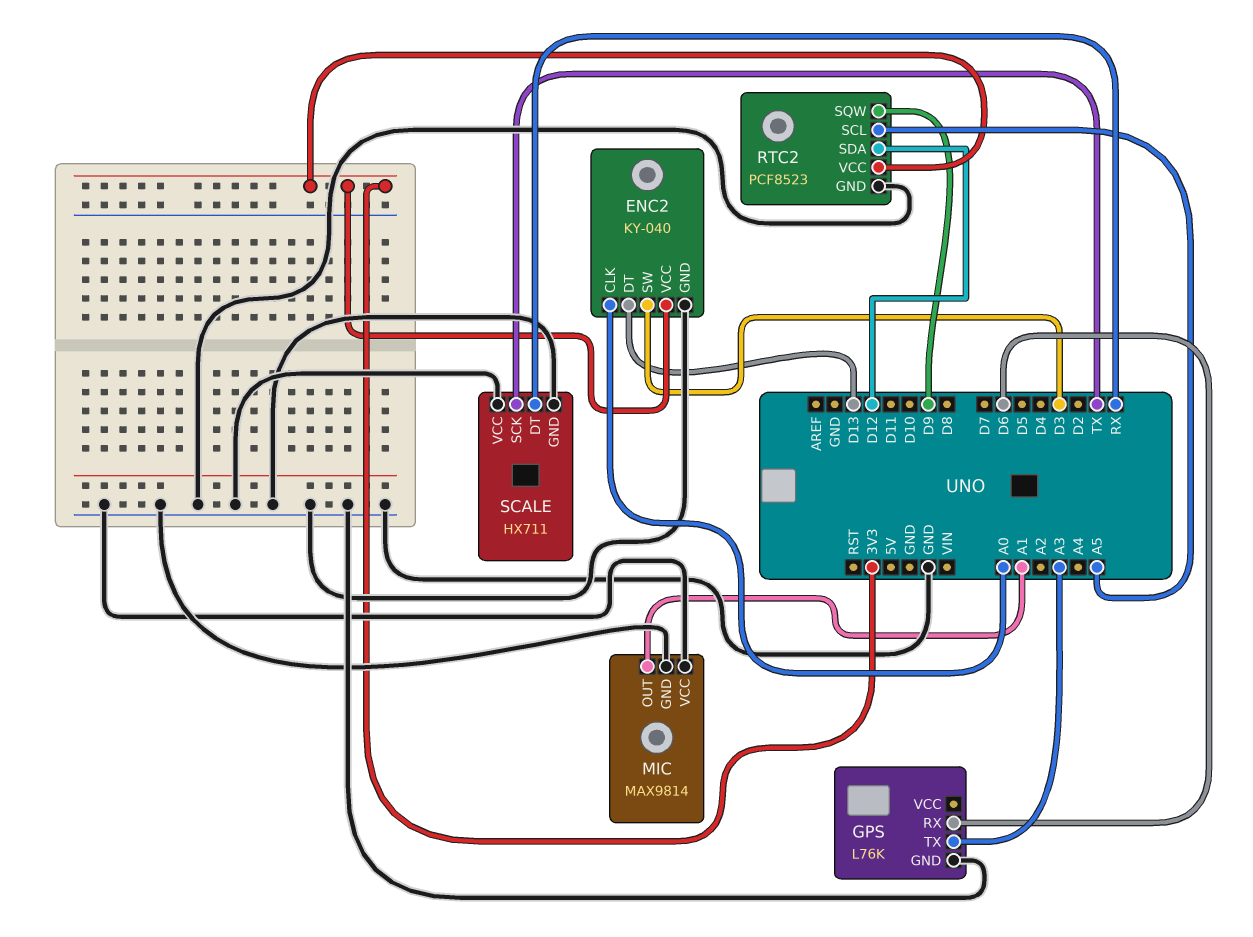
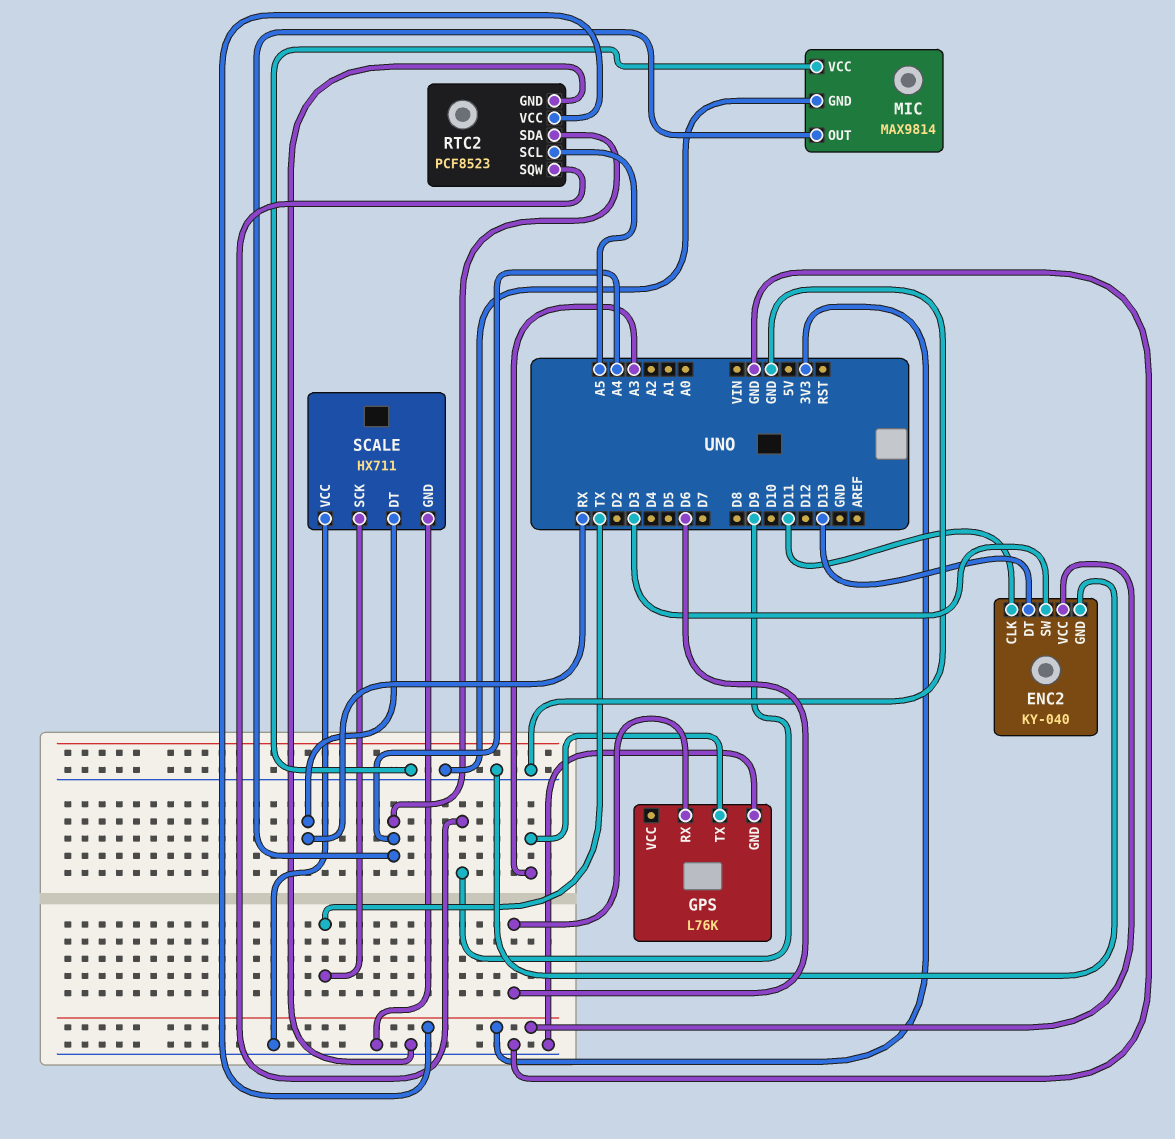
ENC2 pin CLK: A0 -> D11
MIC pin OUT: A1 -> A4
RTC2 pin SDA: D12 -> A4

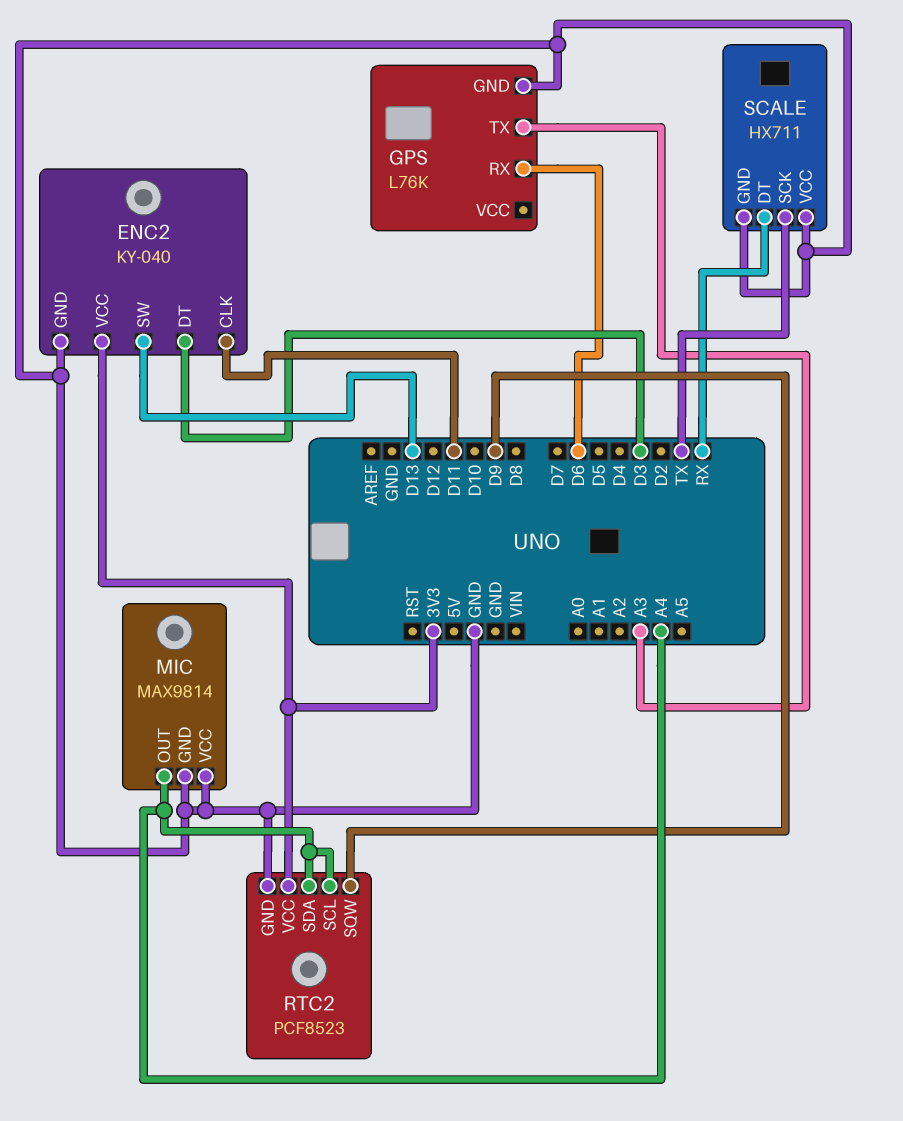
ENC2 pin DT: D13 -> D3
ENC2 pin SW: D3 -> D13
RTC2 pin SCL: A5 -> A4

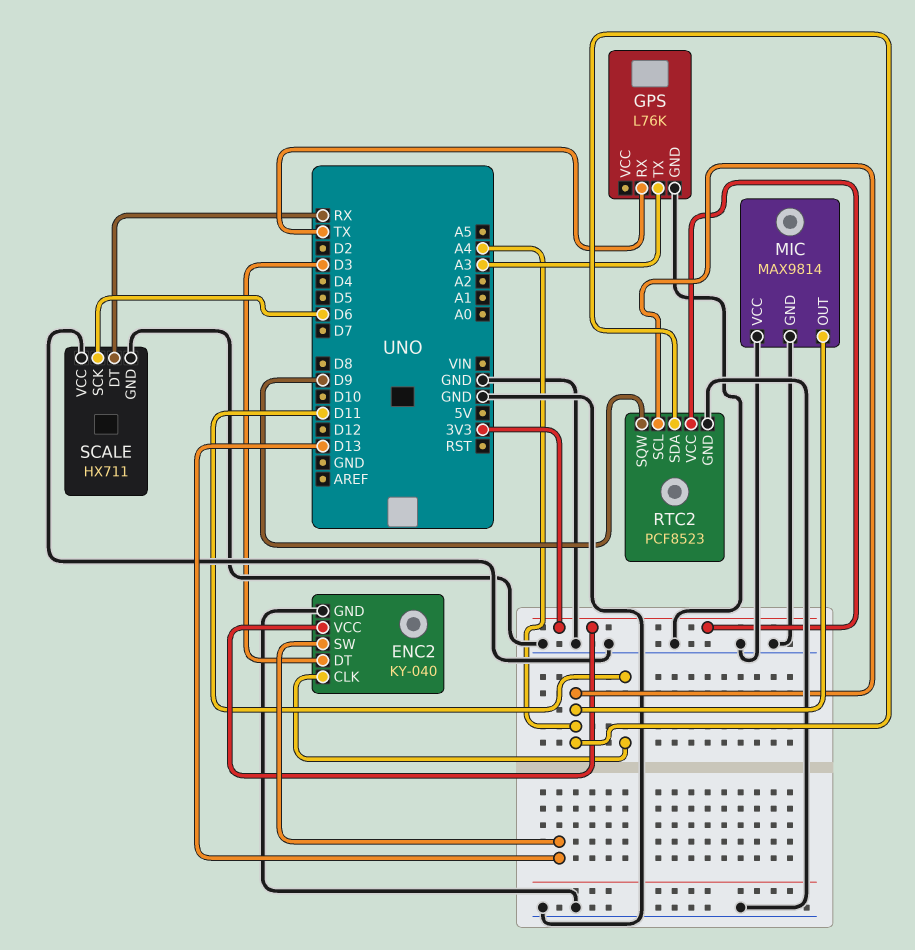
GPS pin RX: D6 -> TX
SCALE pin SCK: TX -> D6

